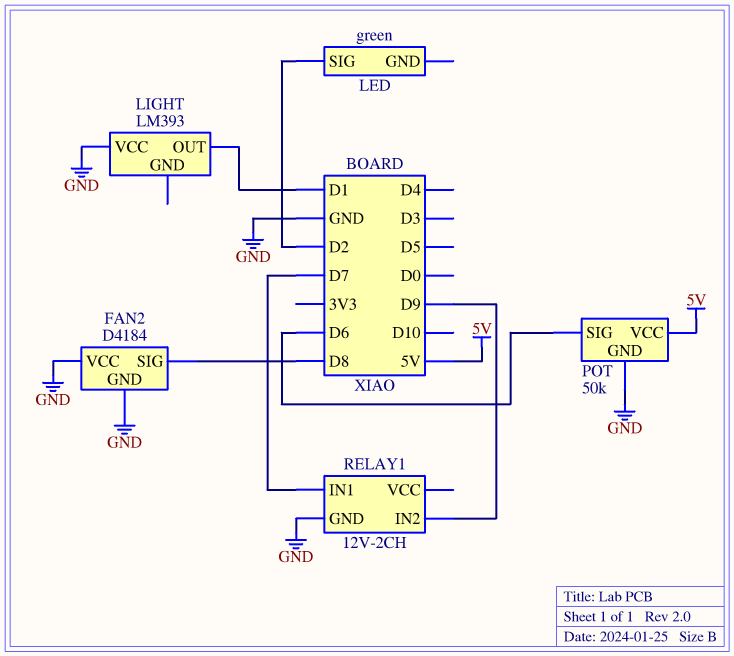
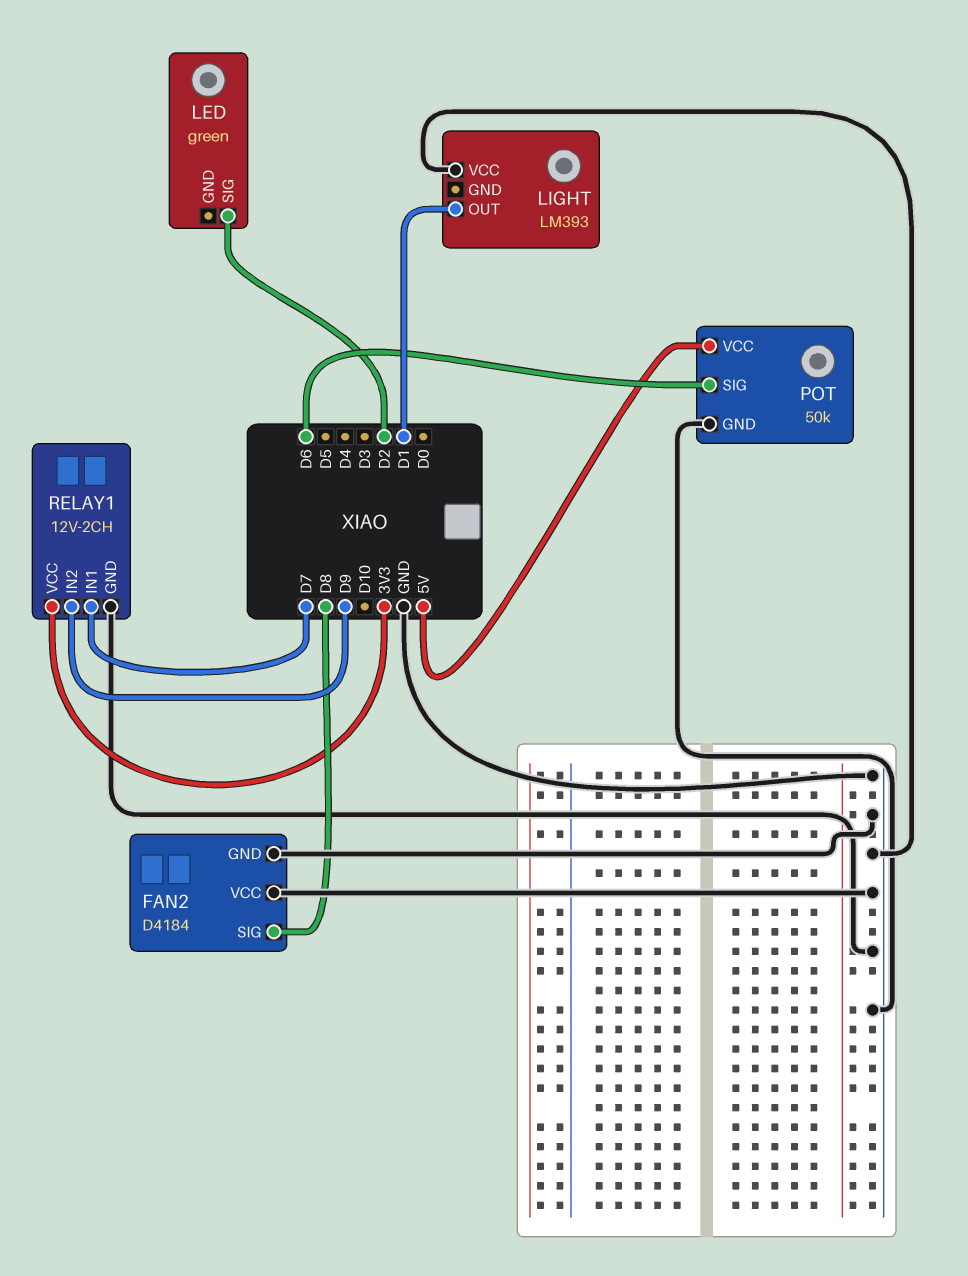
RELAY1 pin VCC: none -> 3V3

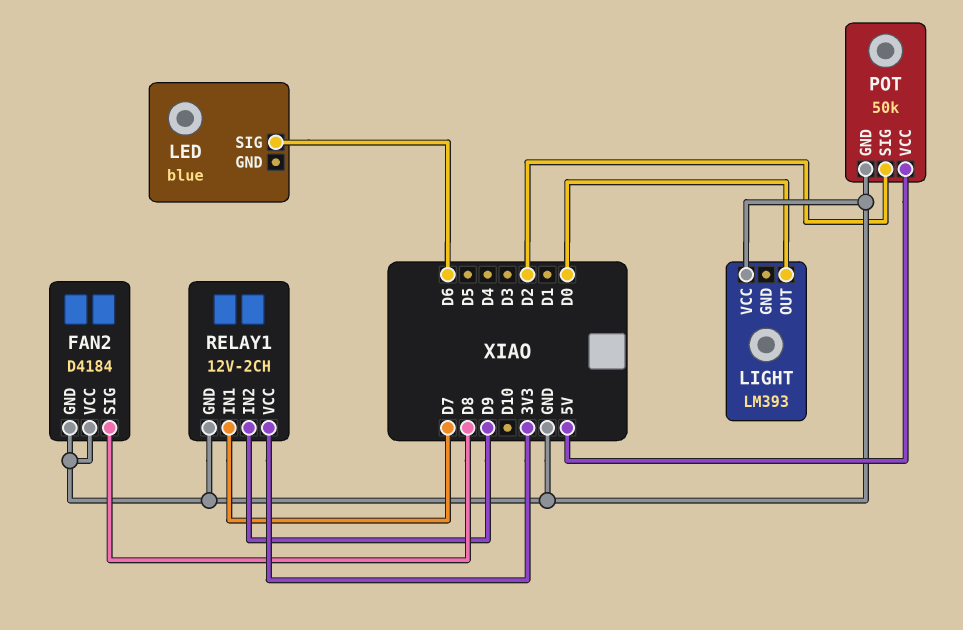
LED: green -> blue
LED pin SIG: D2 -> D6
LIGHT pin OUT: D1 -> D0
POT pin SIG: D6 -> D2

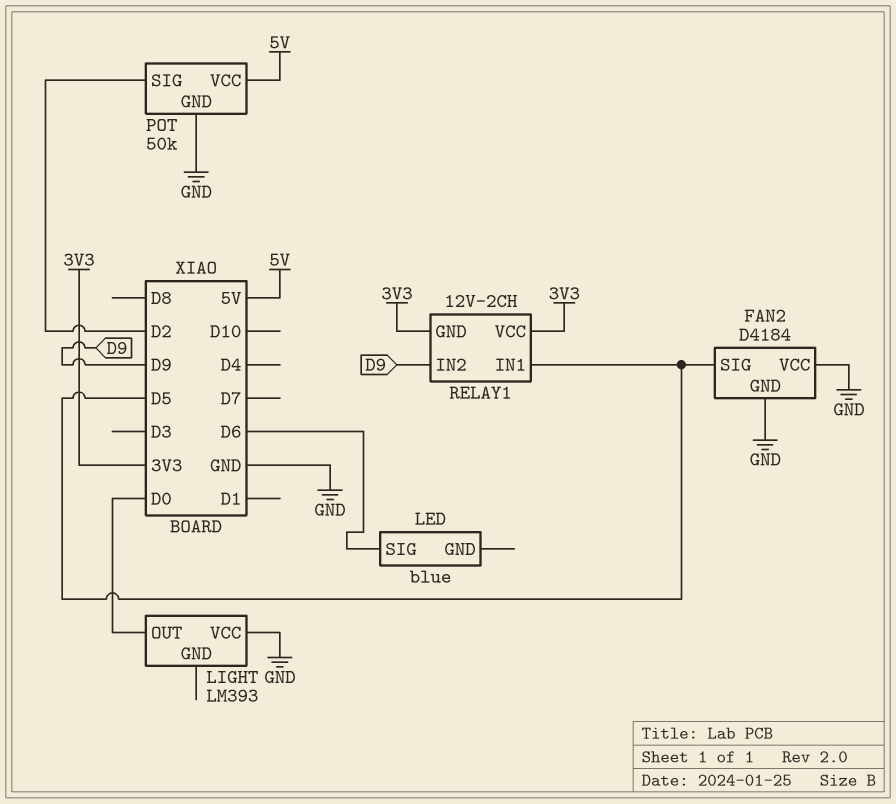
FAN2 pin SIG: D8 -> D5
RELAY1 pin GND: GND -> 3V3
RELAY1 pin IN1: D7 -> D5

